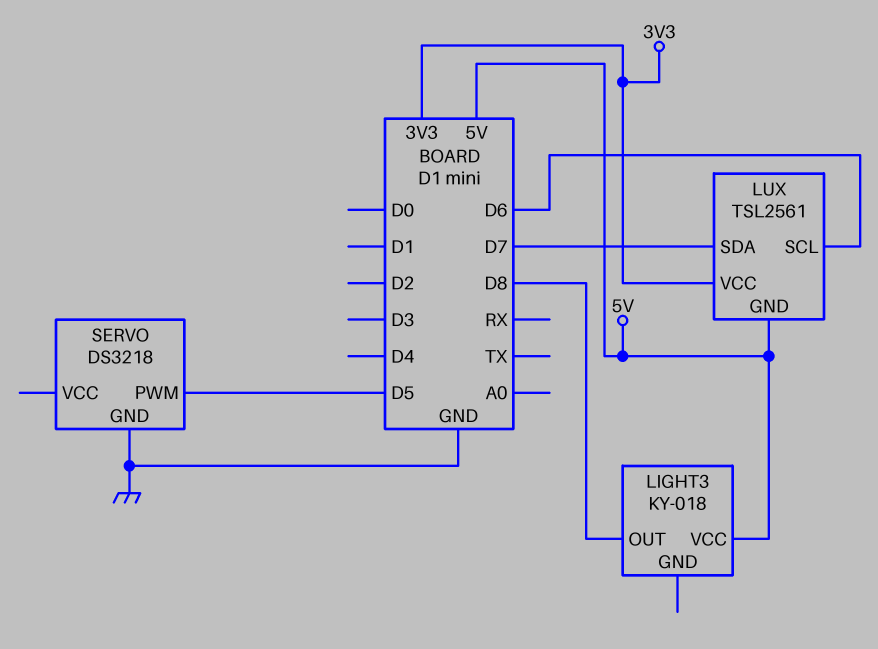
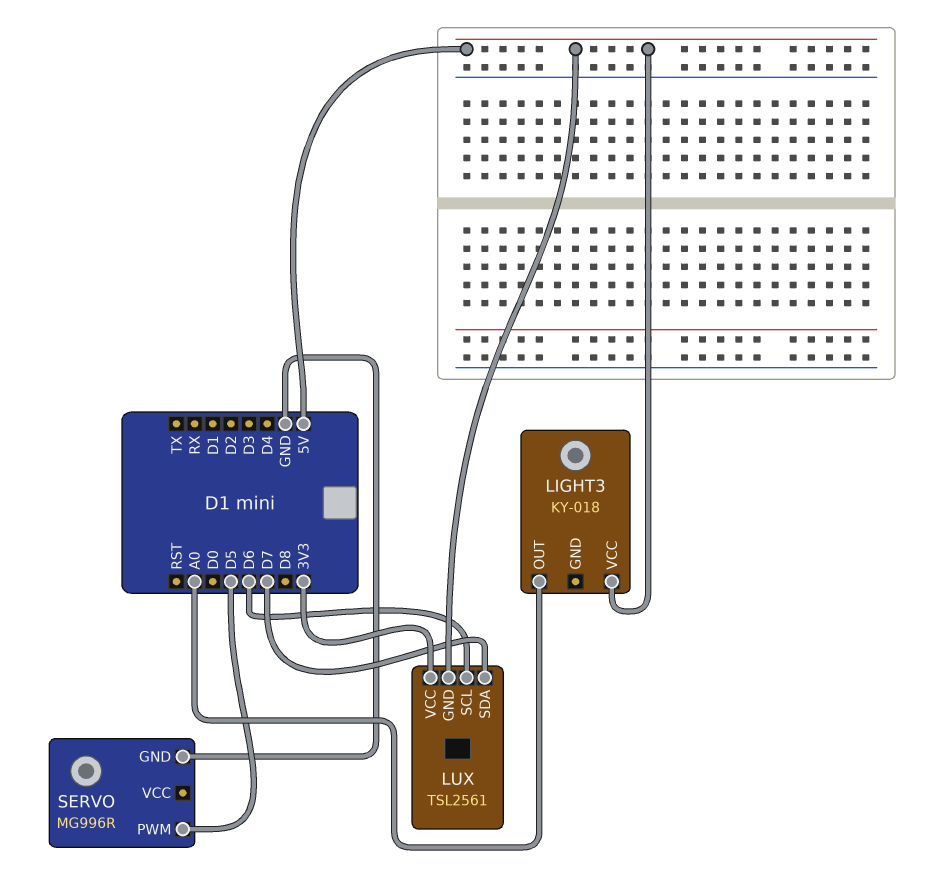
LIGHT3 pin OUT: D8 -> A0
SERVO: DS3218 -> MG996R

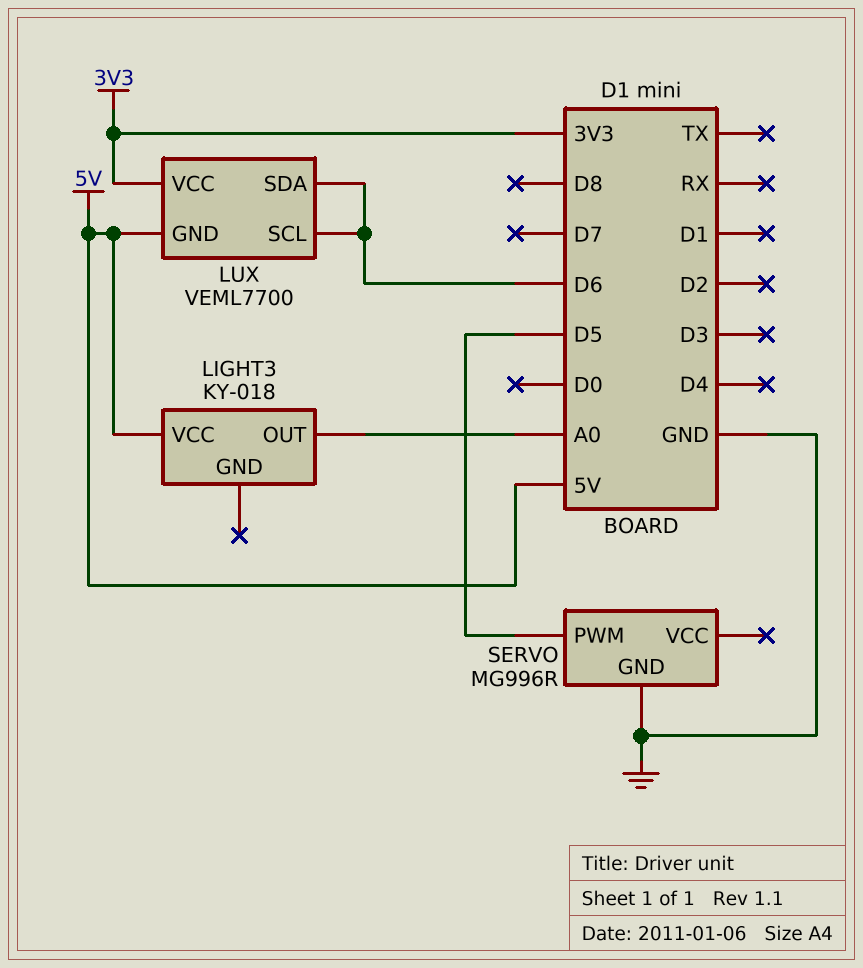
LUX: TSL2561 -> VEML7700
LUX pin SDA: D7 -> D6

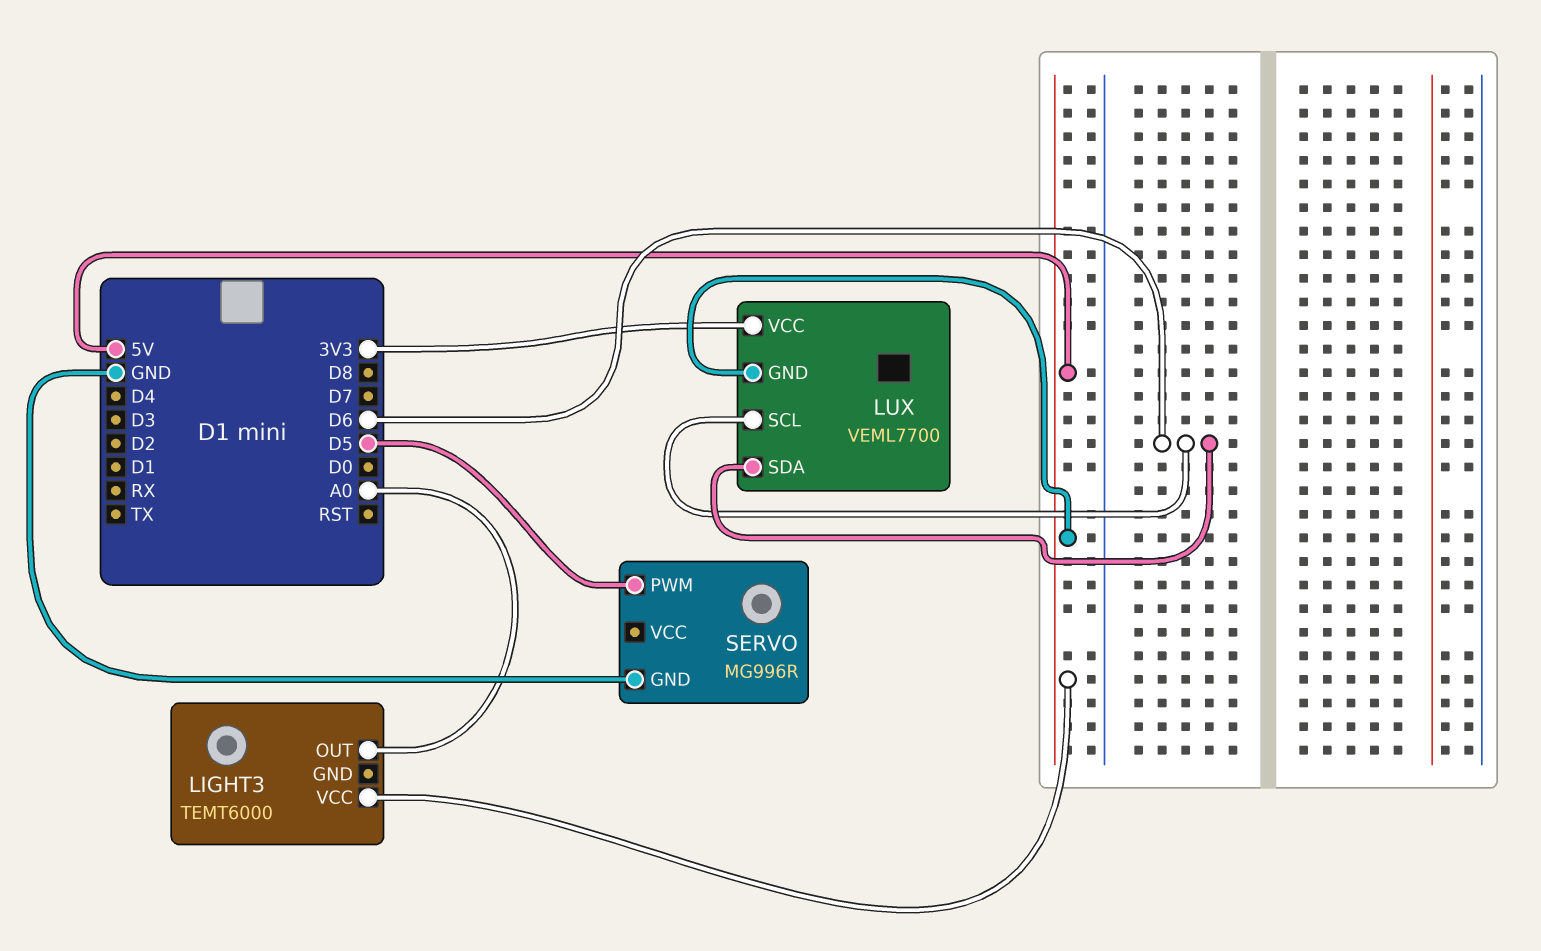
LIGHT3: KY-018 -> TEMT6000

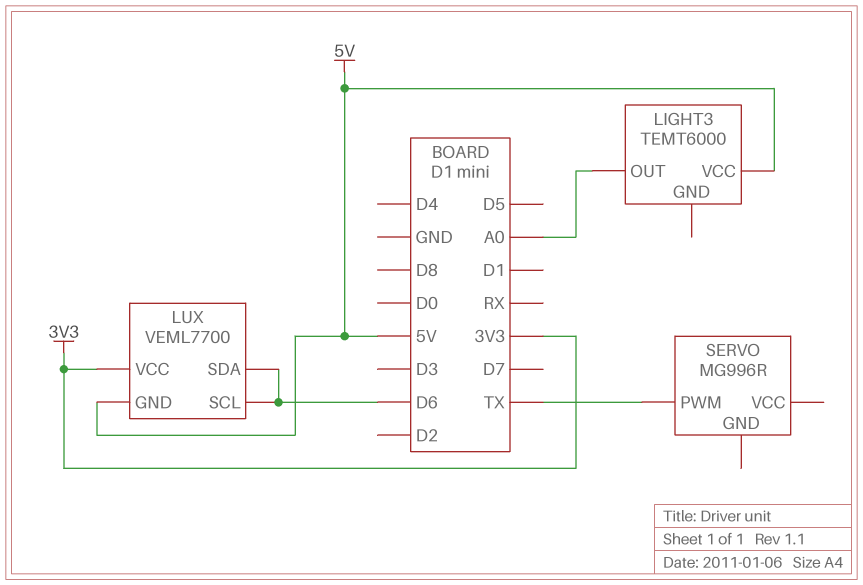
SERVO pin GND: GND -> none
SERVO pin PWM: D5 -> TX

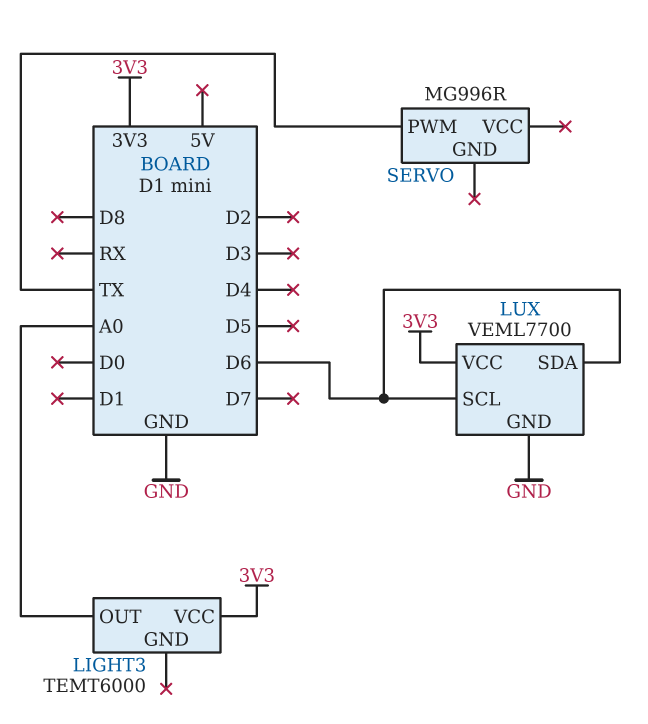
LIGHT3 pin VCC: 5V -> 3V3
LUX pin GND: 5V -> GND

